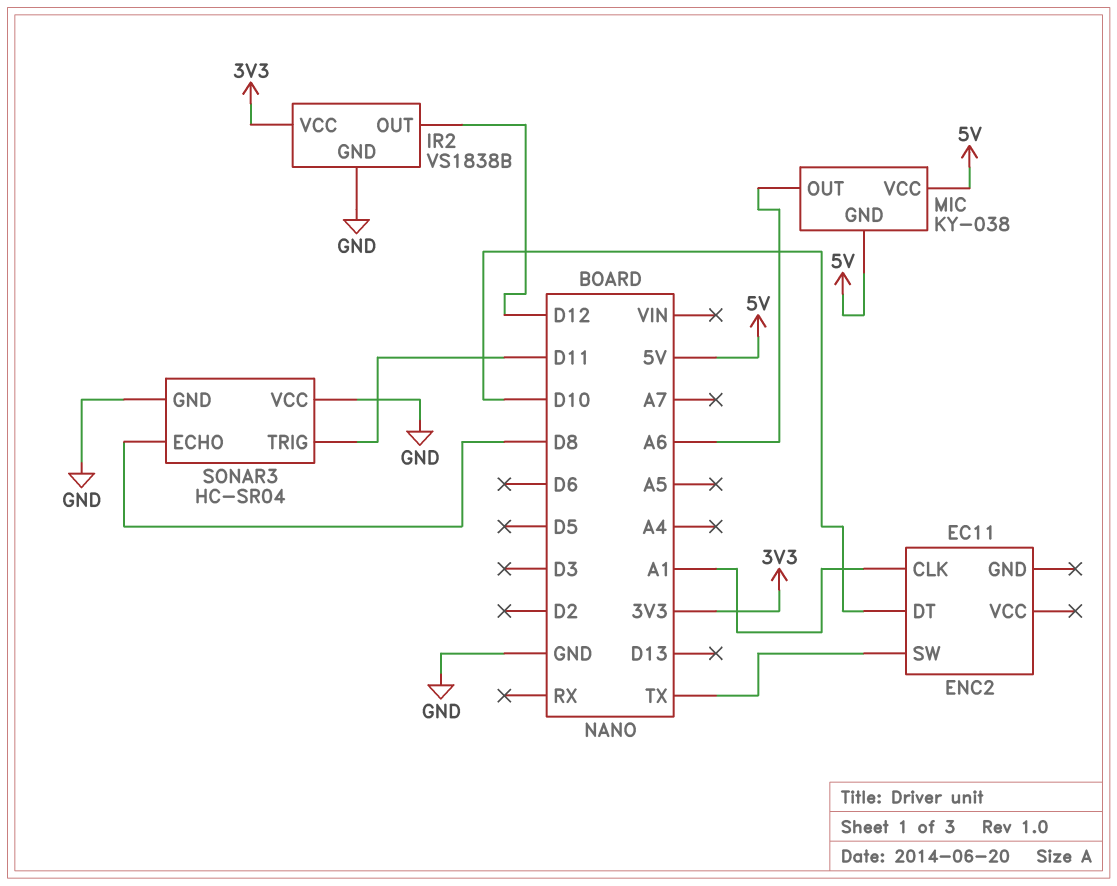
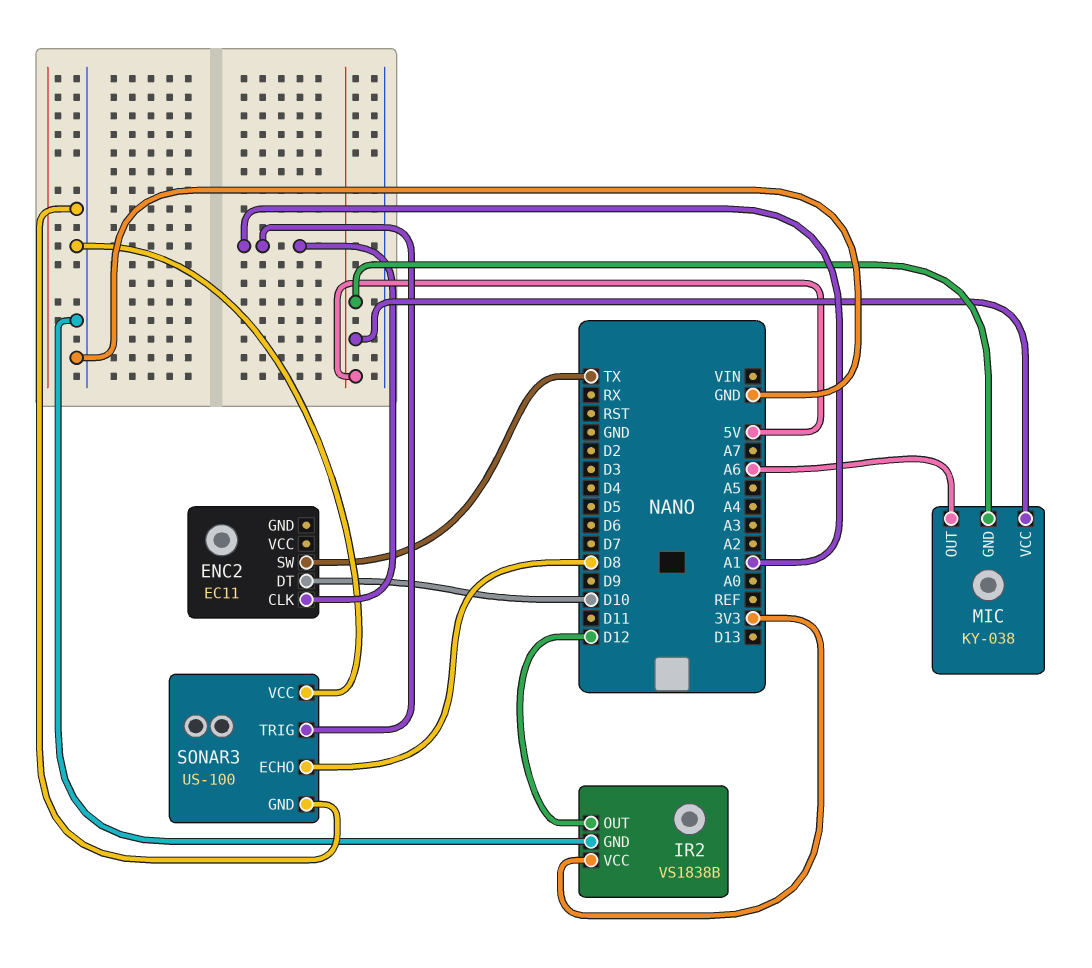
SONAR3: HC-SR04 -> US-100
SONAR3 pin TRIG: D11 -> A1

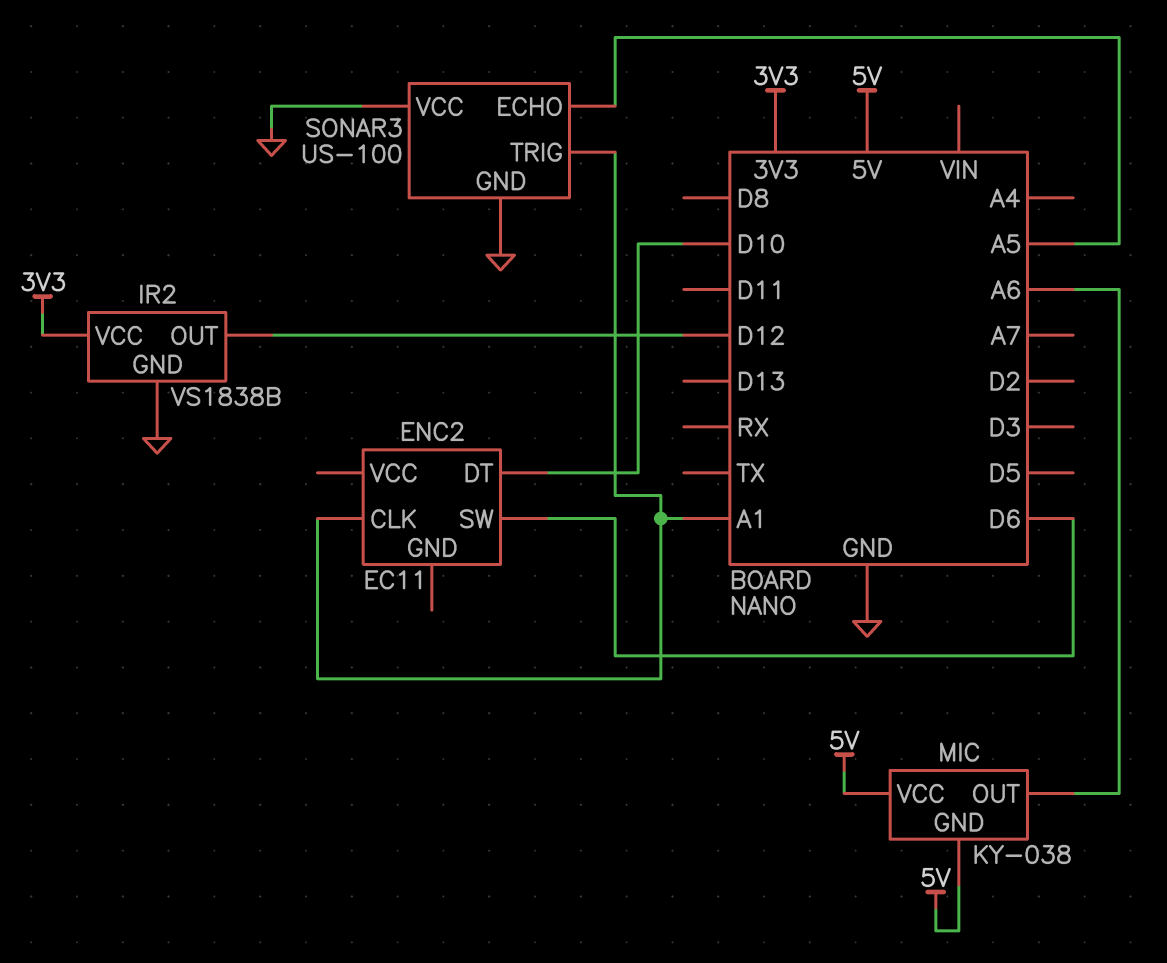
ENC2 pin SW: TX -> D6
SONAR3 pin ECHO: D8 -> A5

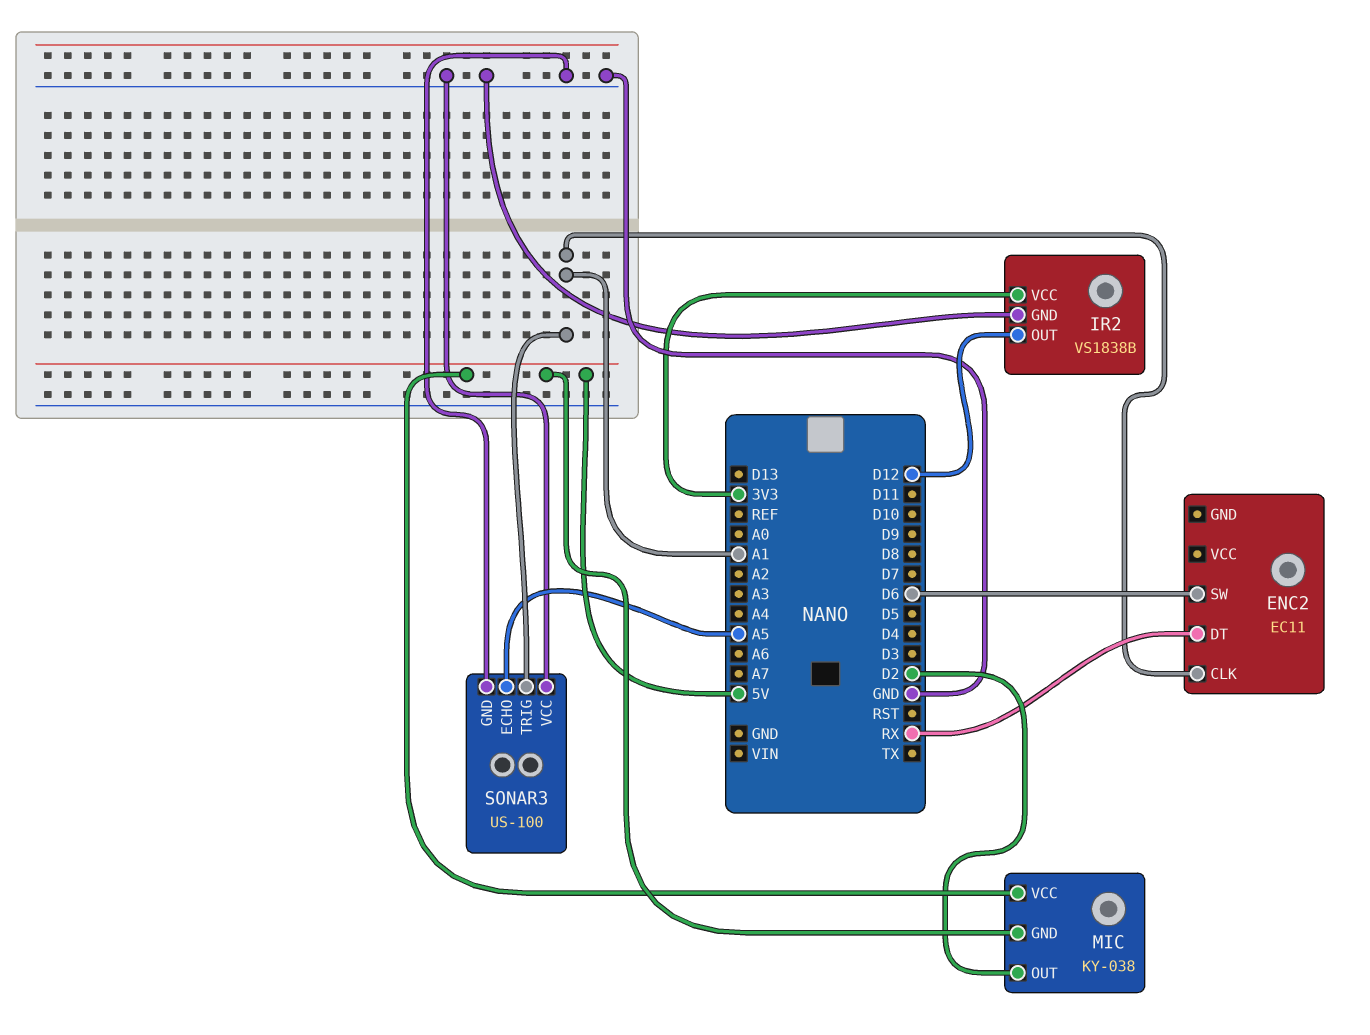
ENC2 pin DT: D10 -> RX
MIC pin OUT: A6 -> D2

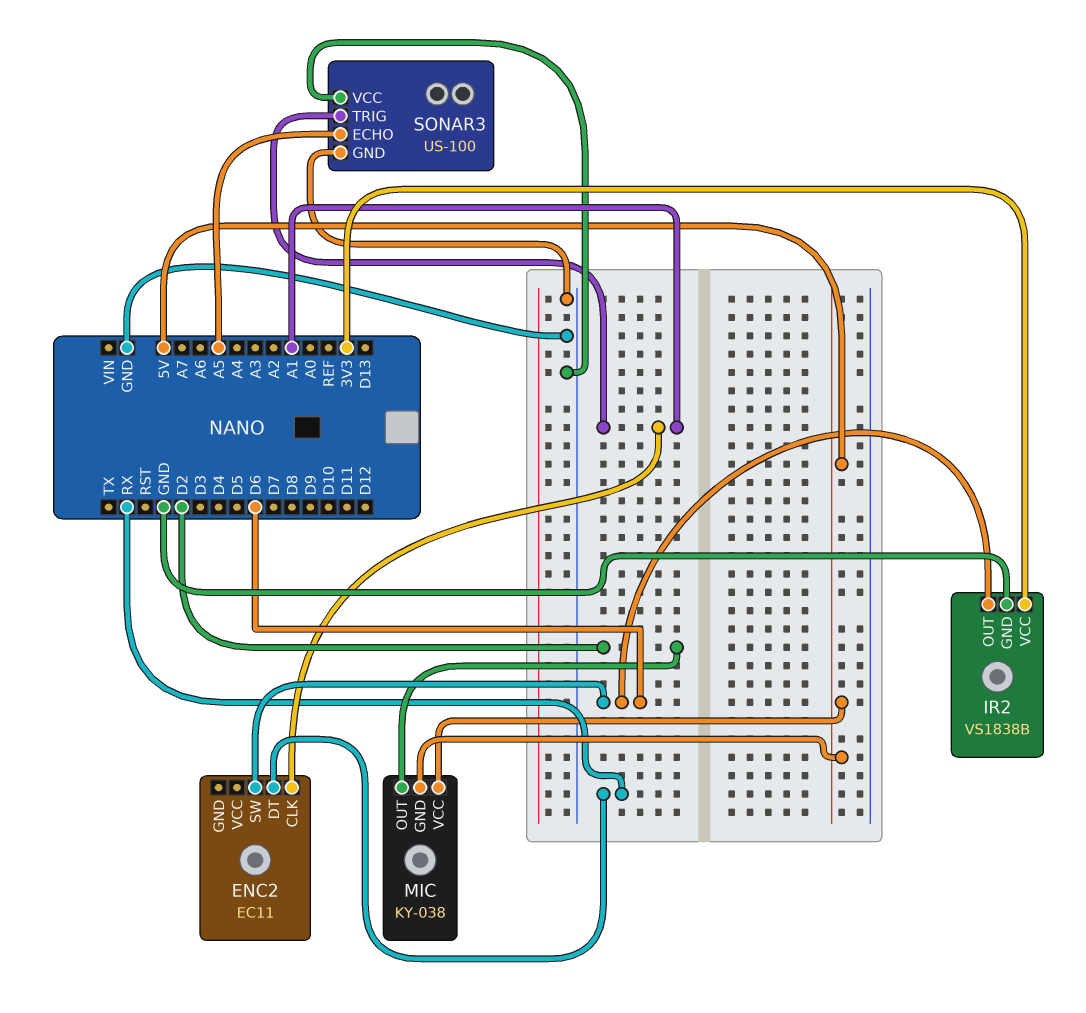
IR2 pin OUT: D12 -> D6

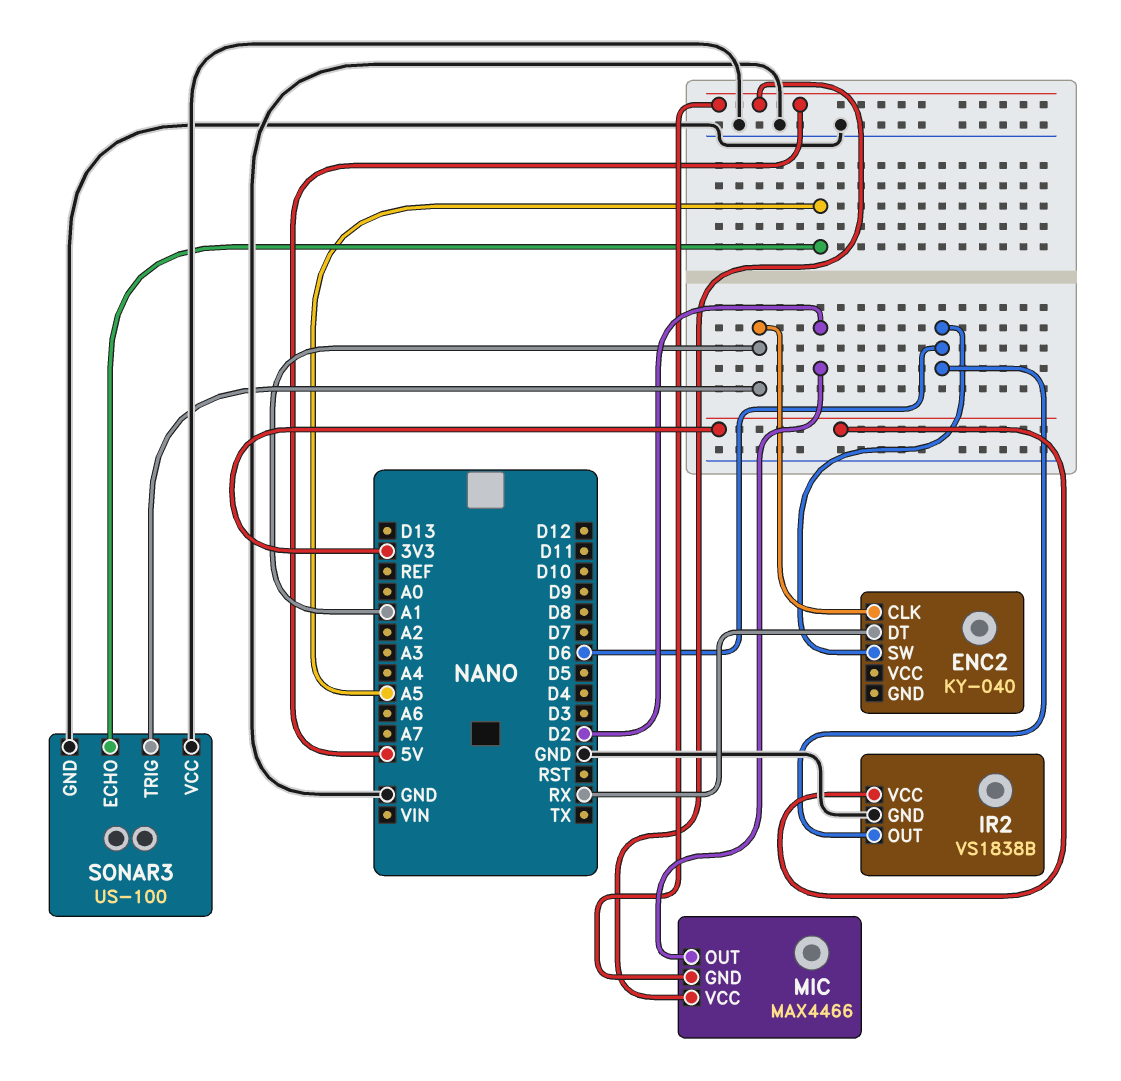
ENC2: EC11 -> KY-040
MIC: KY-038 -> MAX4466

